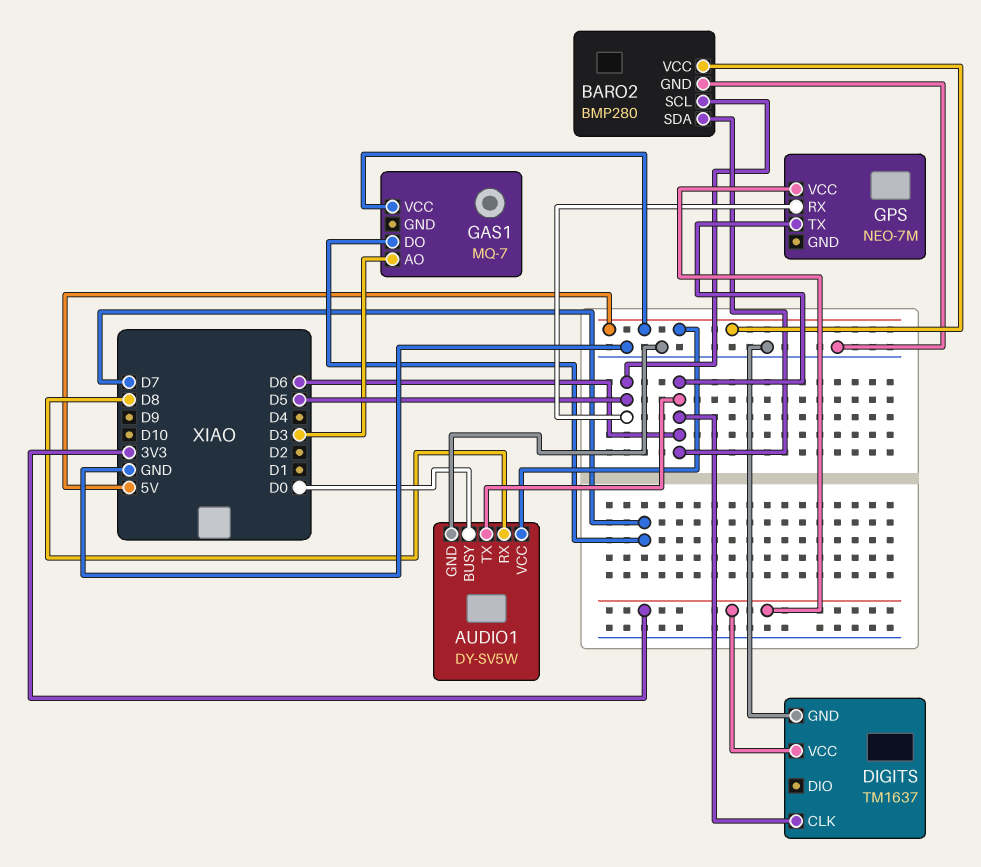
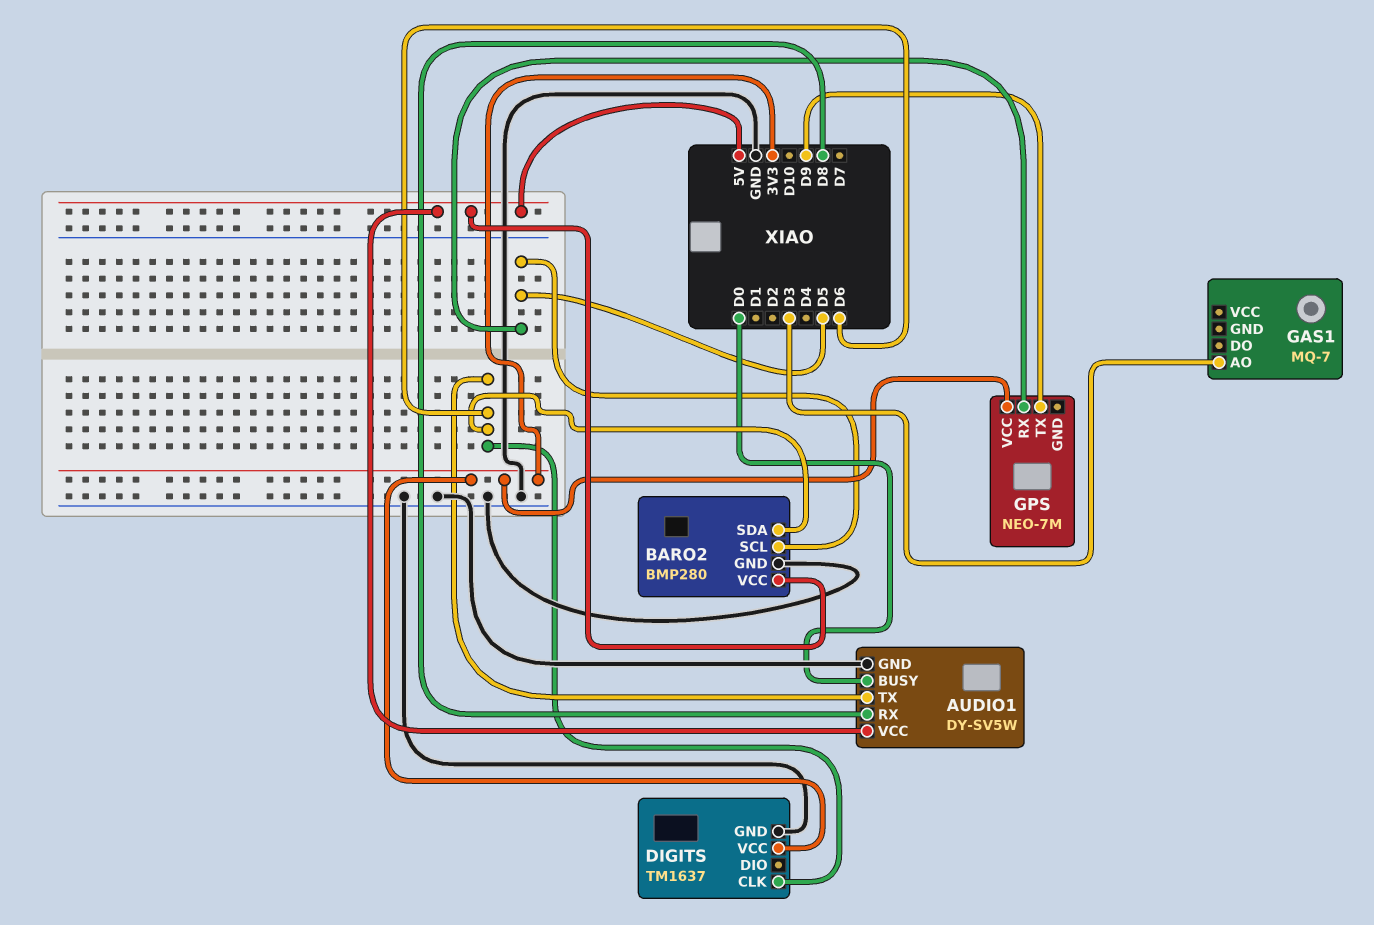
GAS1 pin DO: D7 -> none
GAS1 pin VCC: 5V -> none
GPS pin TX: D6 -> D9

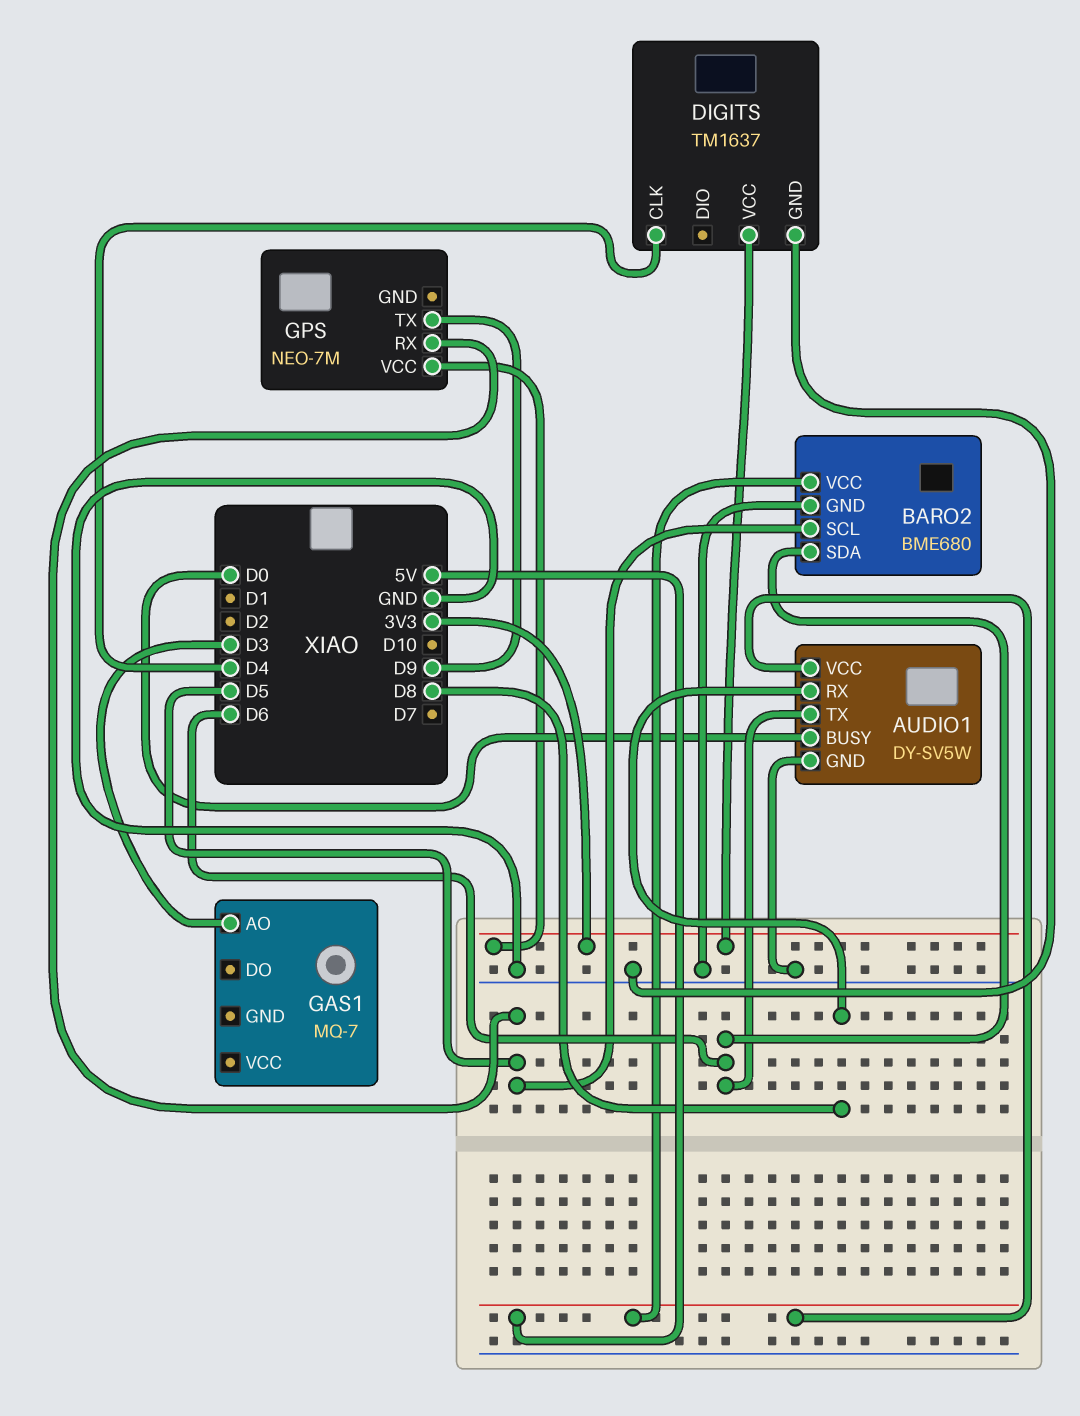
BARO2: BMP280 -> BME680
DIGITS pin CLK: D6 -> D4

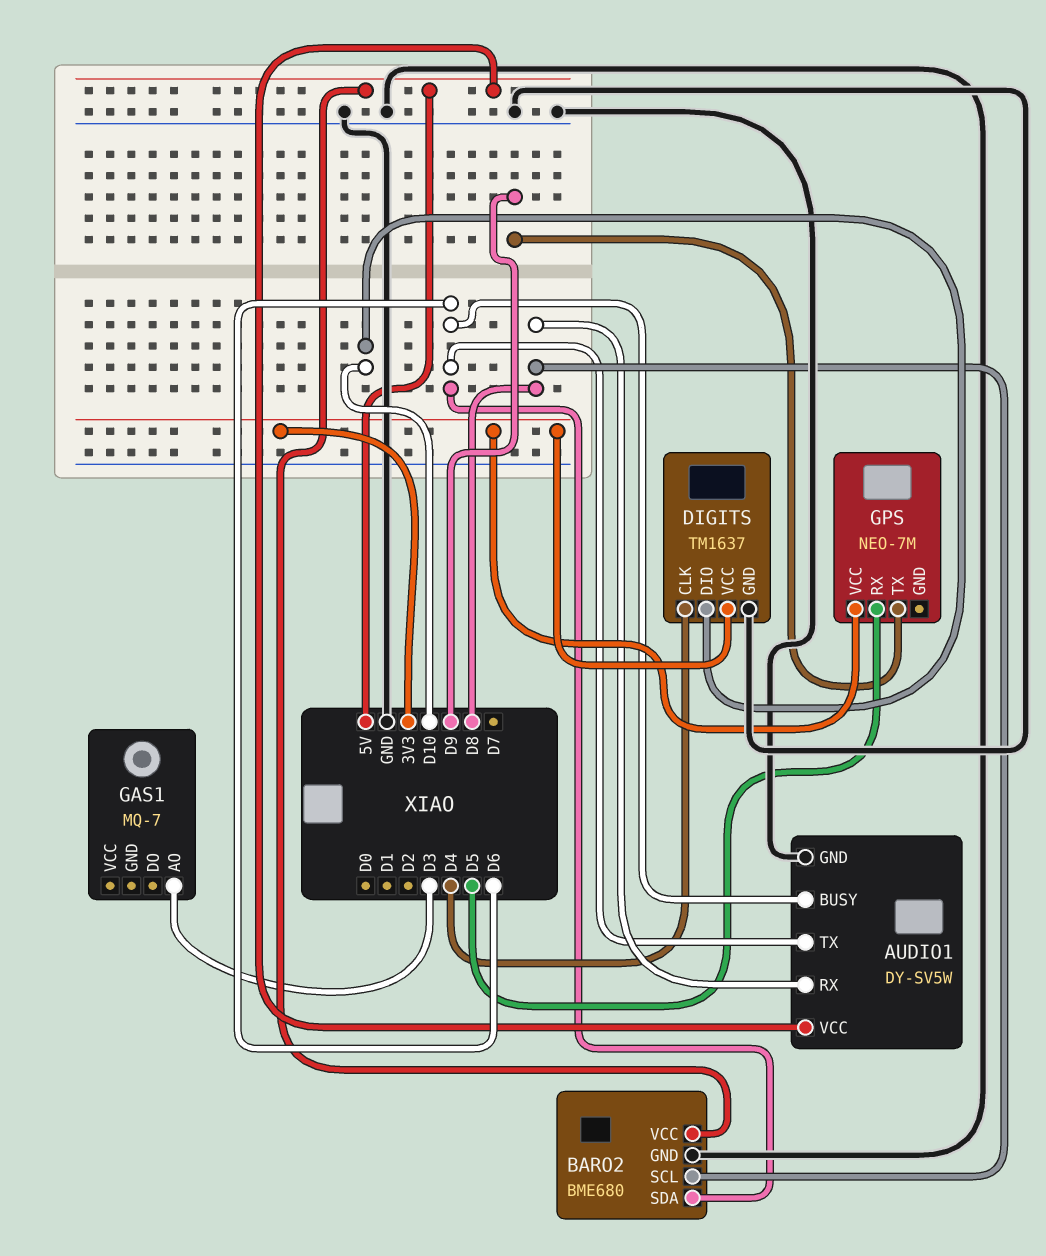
AUDIO1 pin BUSY: D0 -> D6
BARO2 pin SCL: D5 -> D8
DIGITS pin DIO: none -> D10

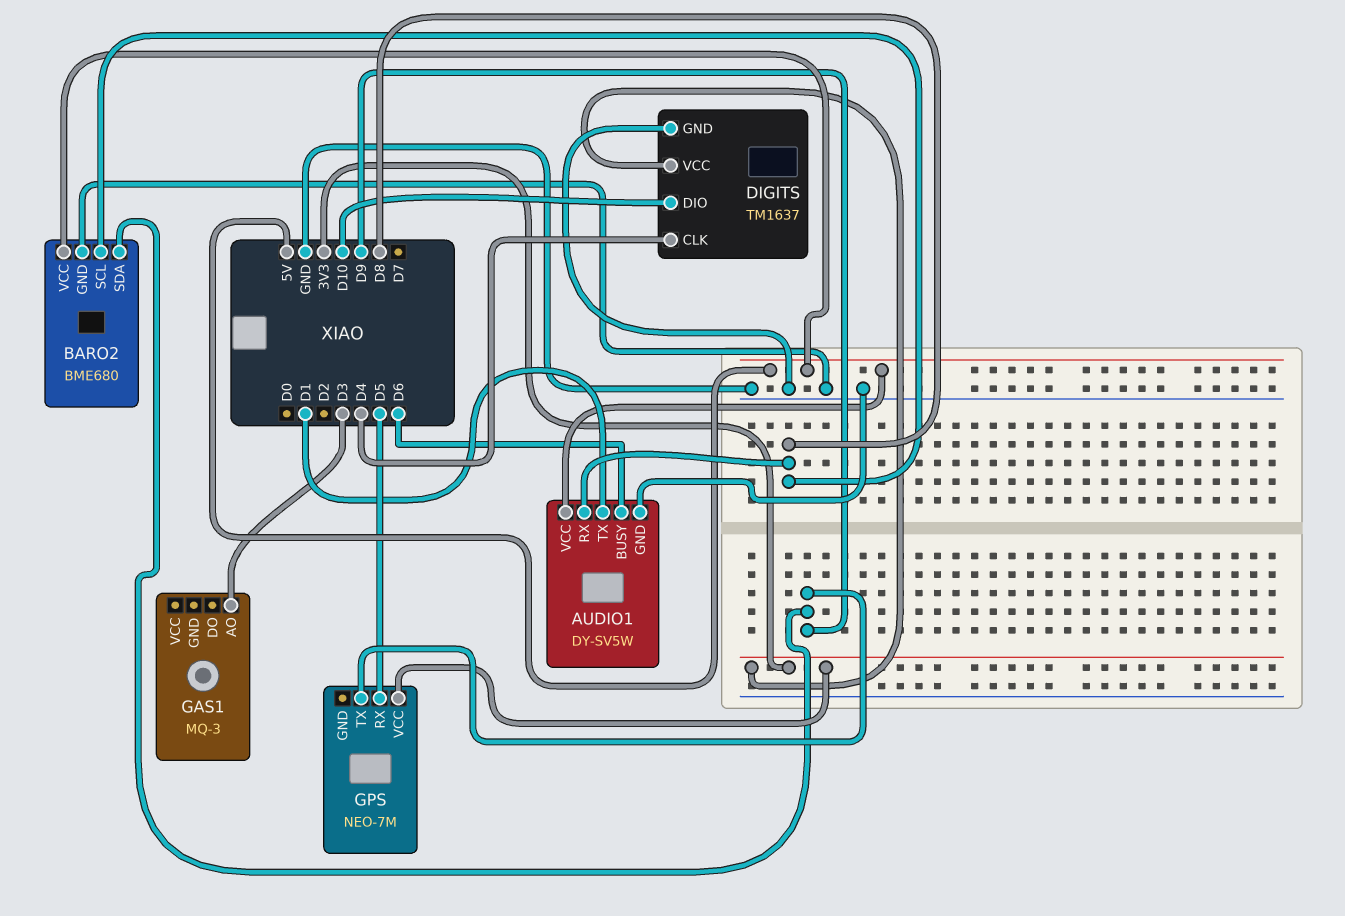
AUDIO1 pin TX: D6 -> D1
BARO2 pin SDA: D6 -> D9
GAS1: MQ-7 -> MQ-3

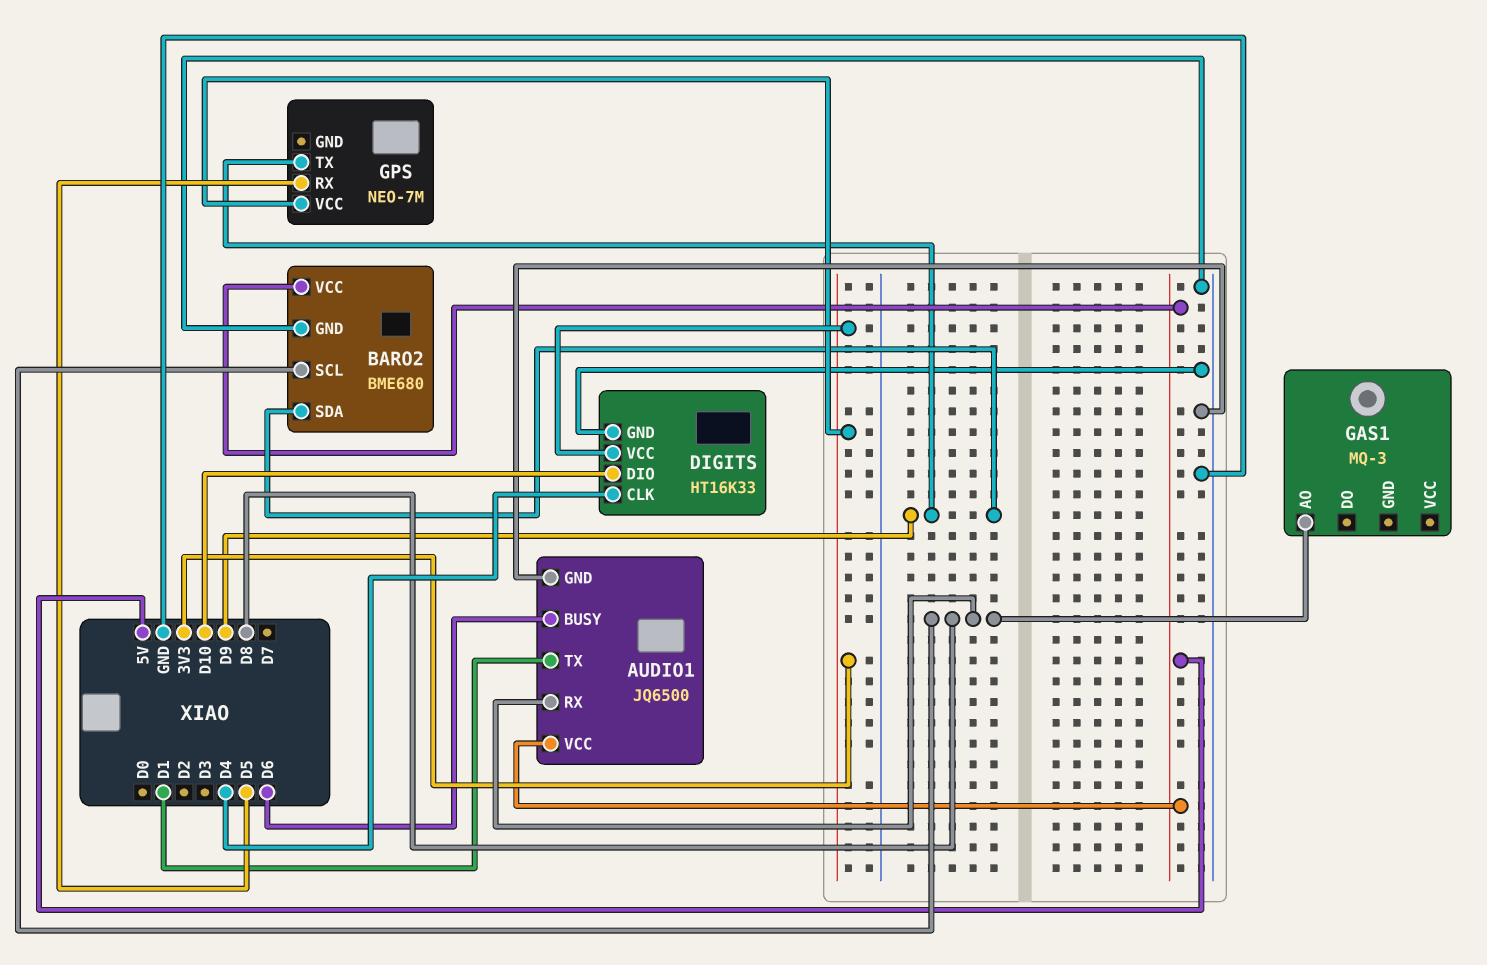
AUDIO1: DY-SV5W -> JQ6500
DIGITS: TM1637 -> HT16K33
GAS1 pin AO: D3 -> D8

